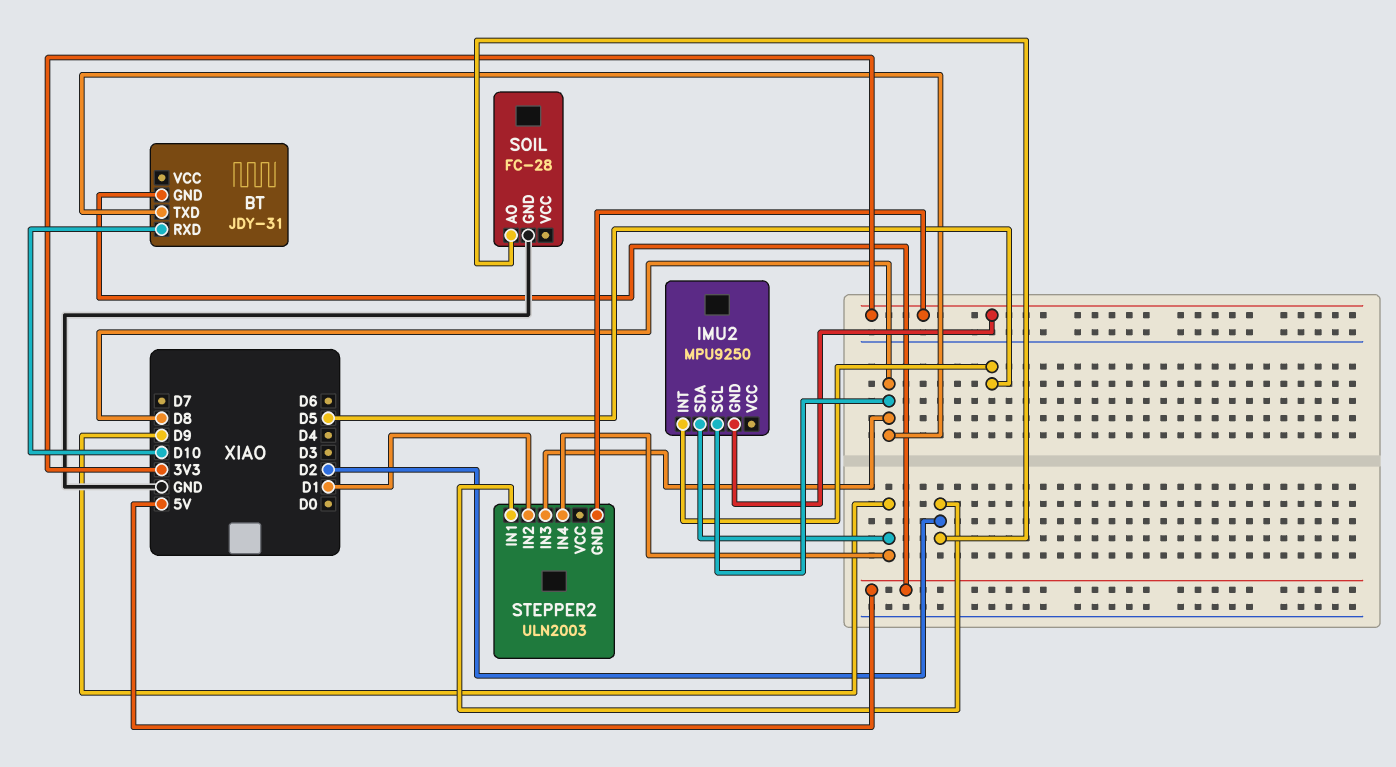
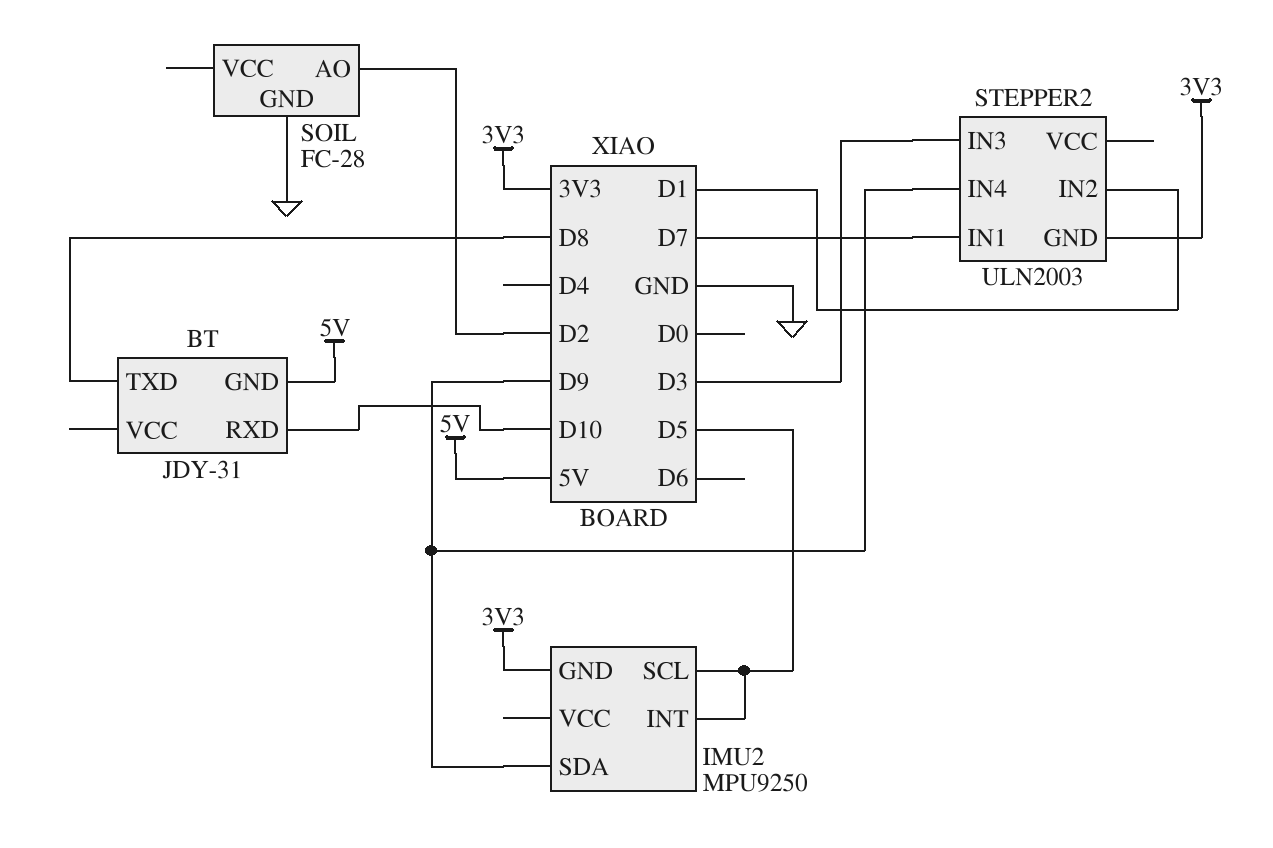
IMU2 pin SCL: D8 -> D5
STEPPER2 pin IN1: D2 -> D7
STEPPER2 pin IN3: D8 -> D3

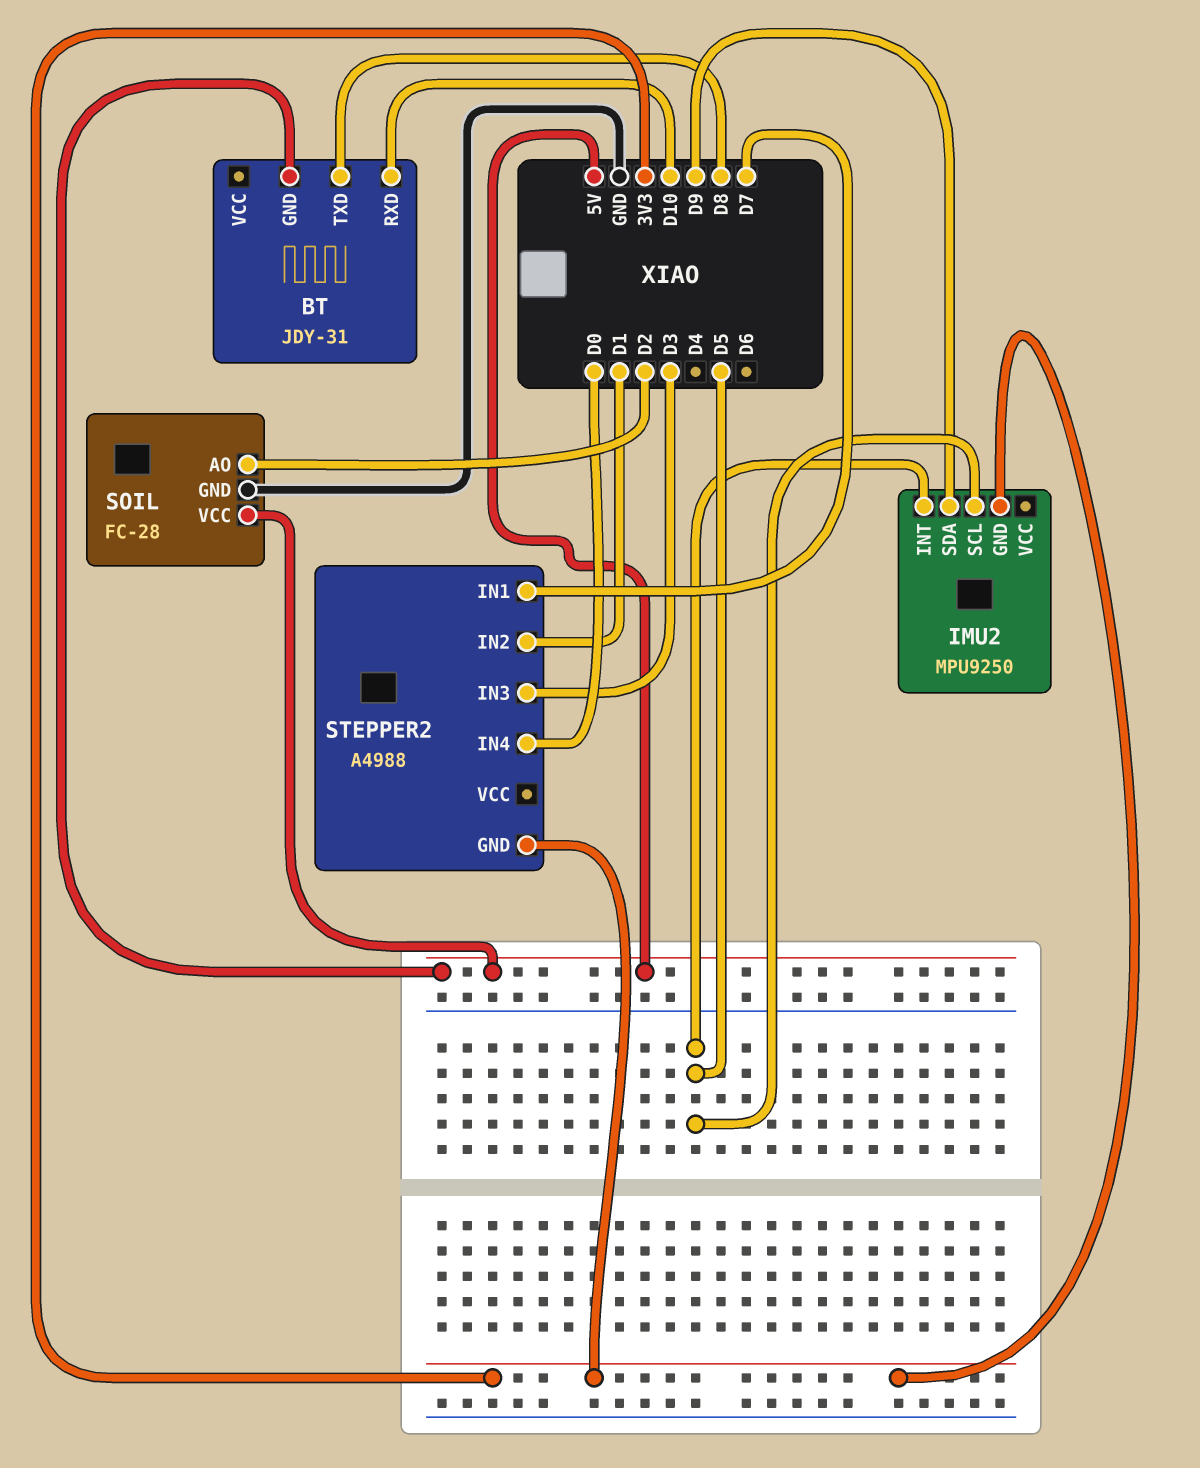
SOIL pin VCC: none -> 5V
STEPPER2: ULN2003 -> A4988
STEPPER2 pin IN4: D9 -> D0

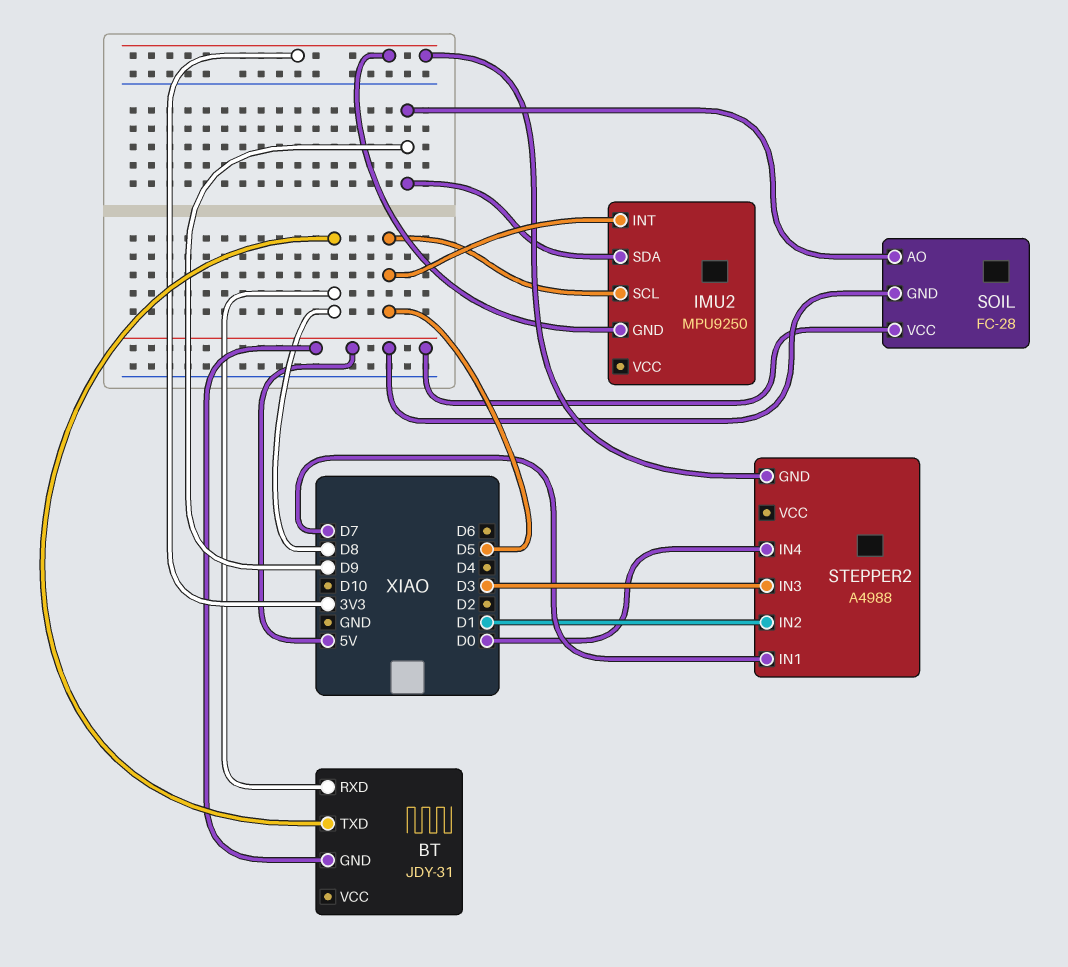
BT pin RXD: D10 -> D8
SOIL pin AO: D2 -> D9
SOIL pin GND: GND -> 5V

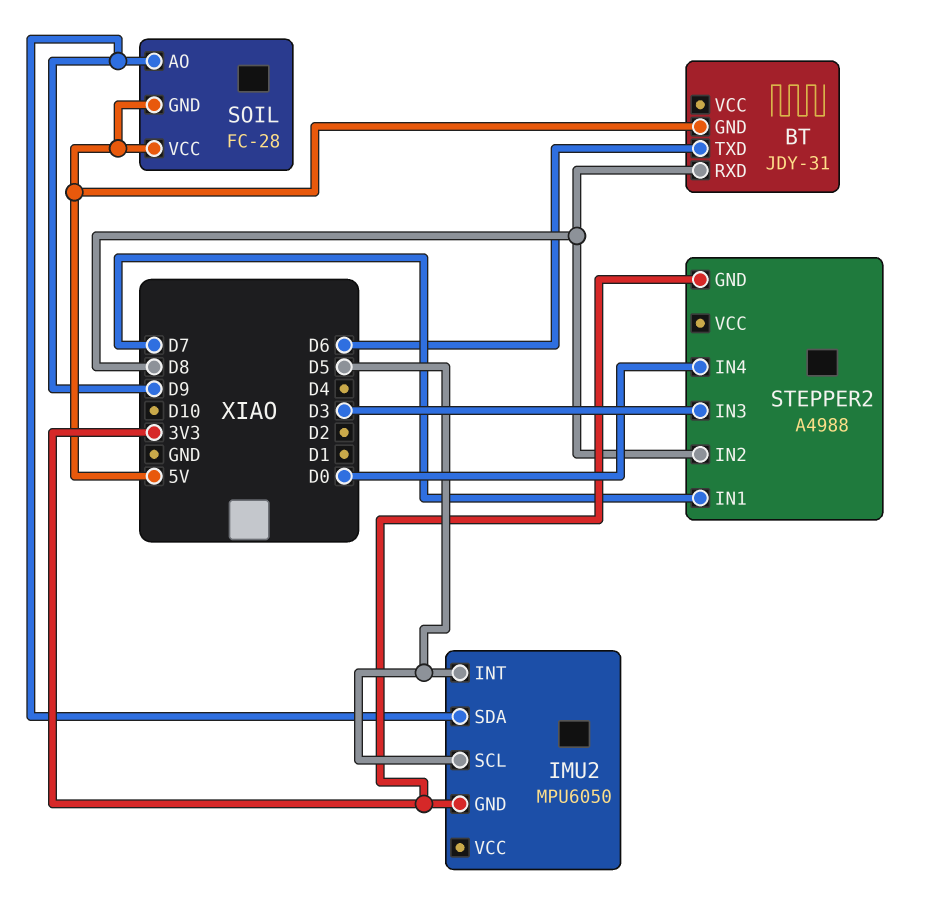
BT pin TXD: D8 -> D6
IMU2: MPU9250 -> MPU6050
STEPPER2 pin IN2: D1 -> D8

